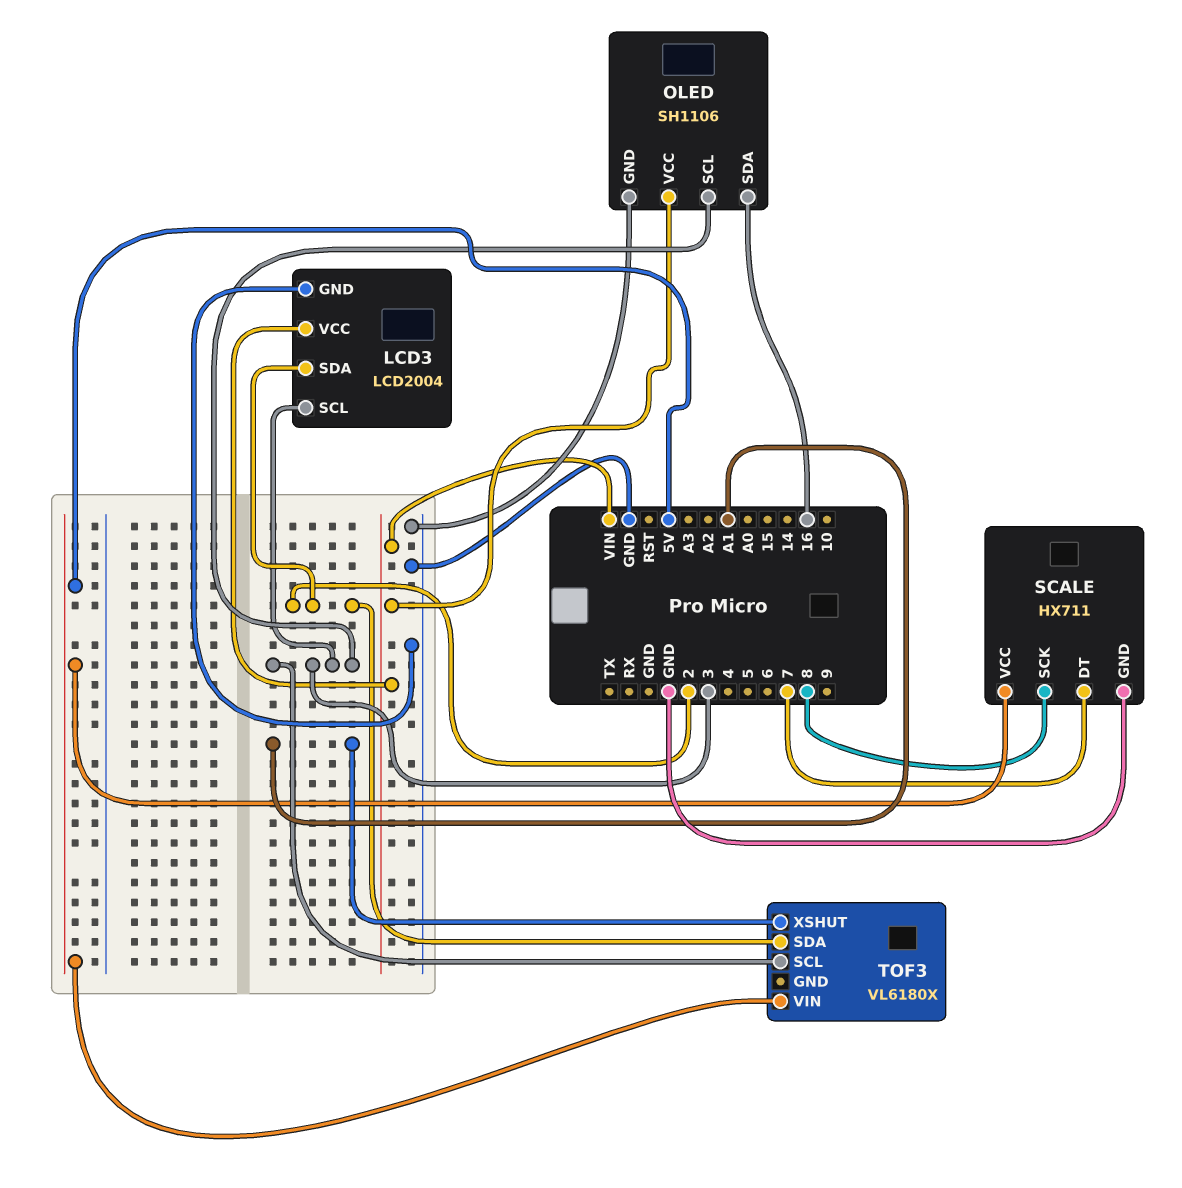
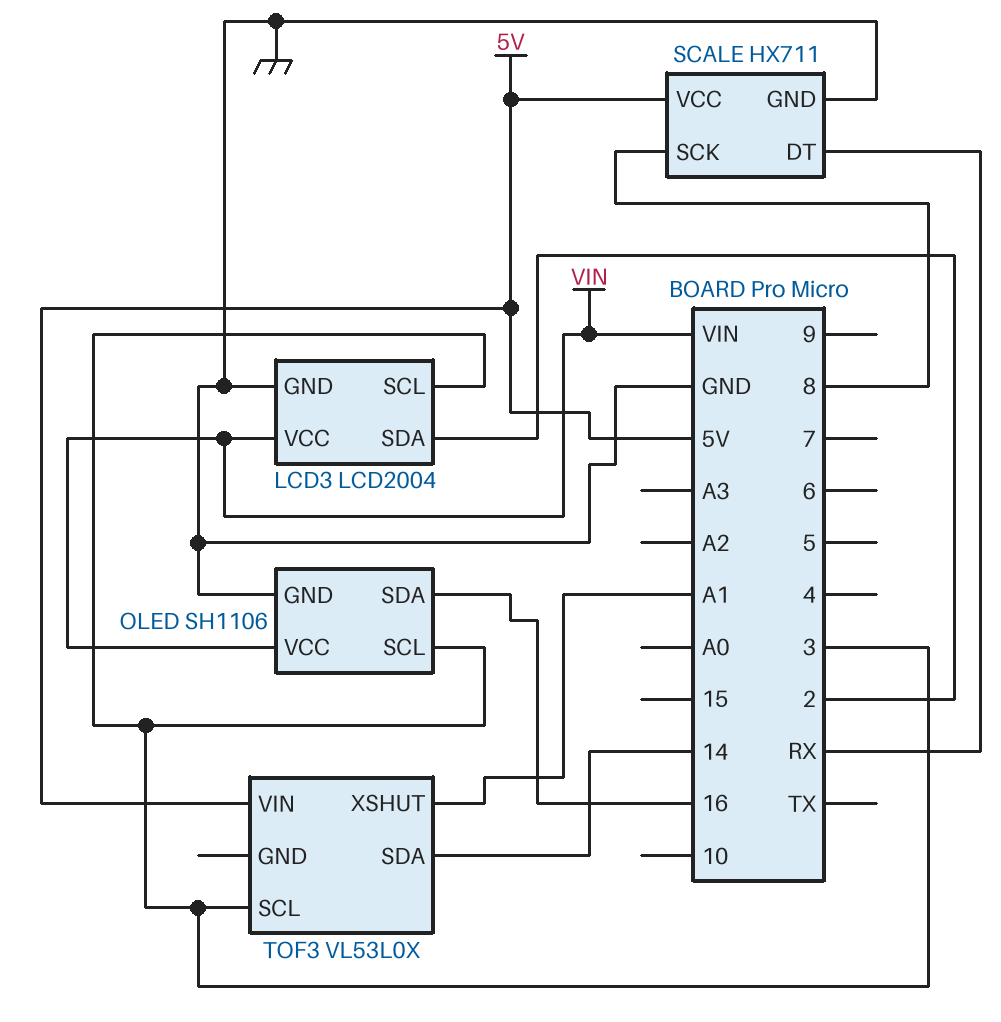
SCALE pin DT: 7 -> RX
TOF3: VL6180X -> VL53L0X
TOF3 pin SDA: 2 -> 14

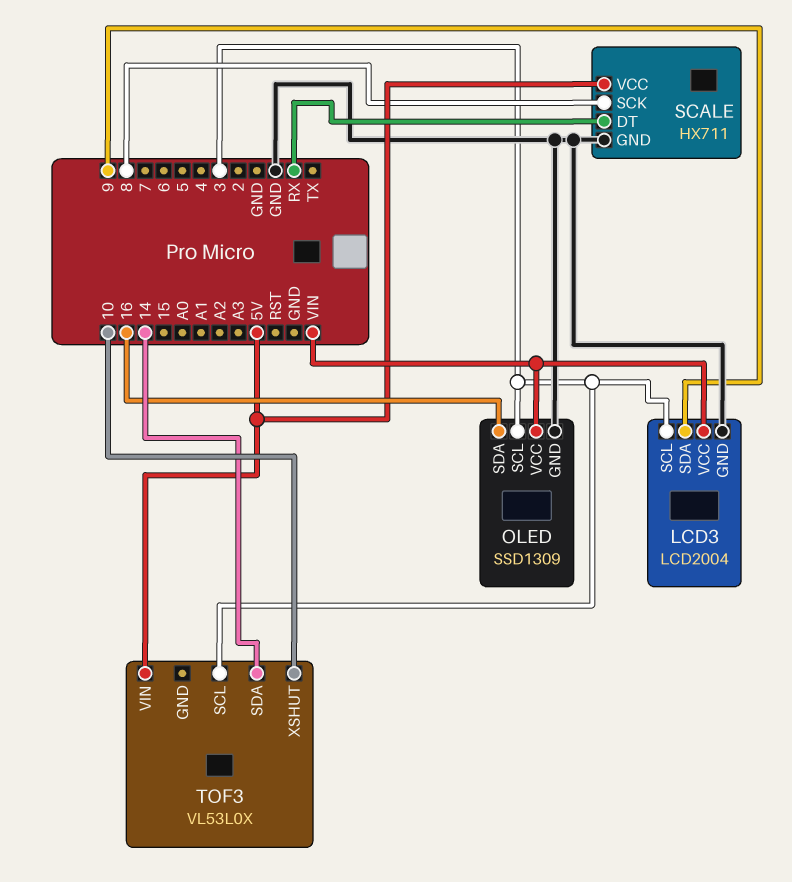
LCD3 pin SDA: 2 -> 9
OLED: SH1106 -> SSD1309
TOF3 pin XSHUT: A1 -> 10

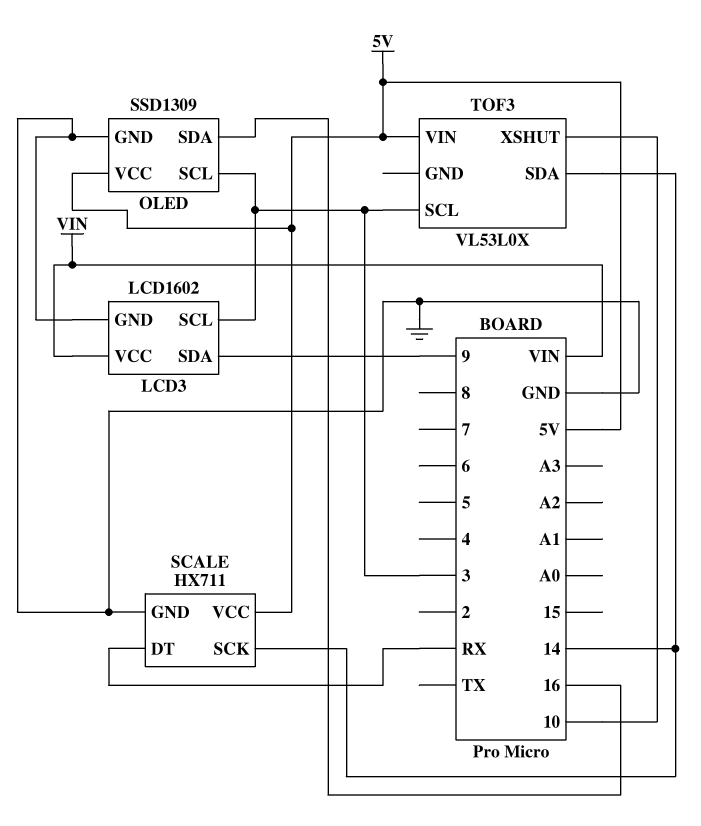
LCD3: LCD2004 -> LCD1602
OLED pin VCC: VIN -> 5V
SCALE pin SCK: 8 -> 14

